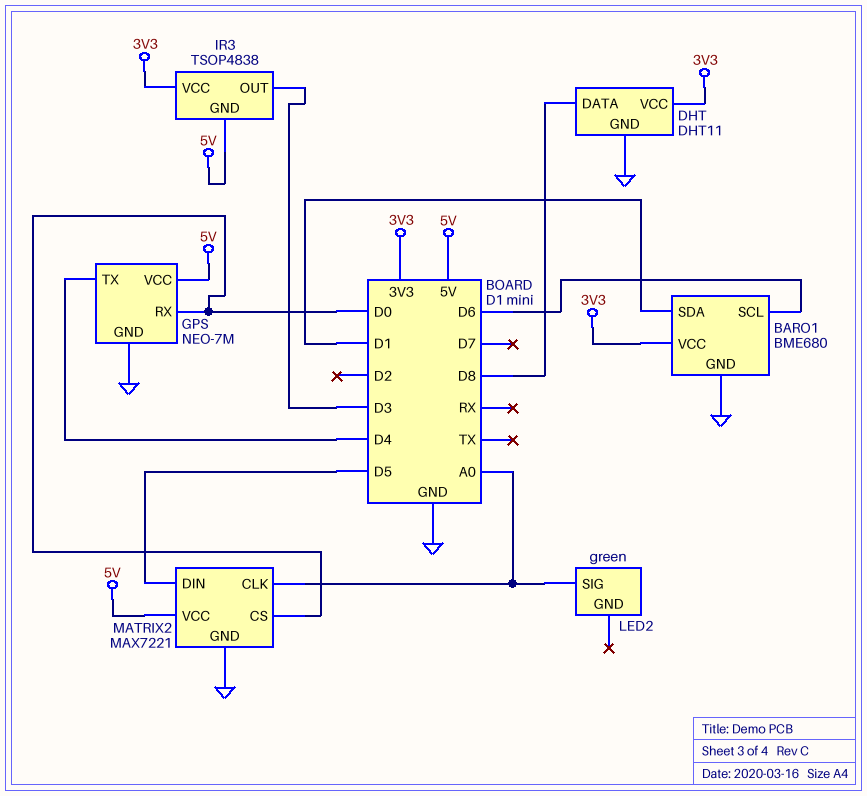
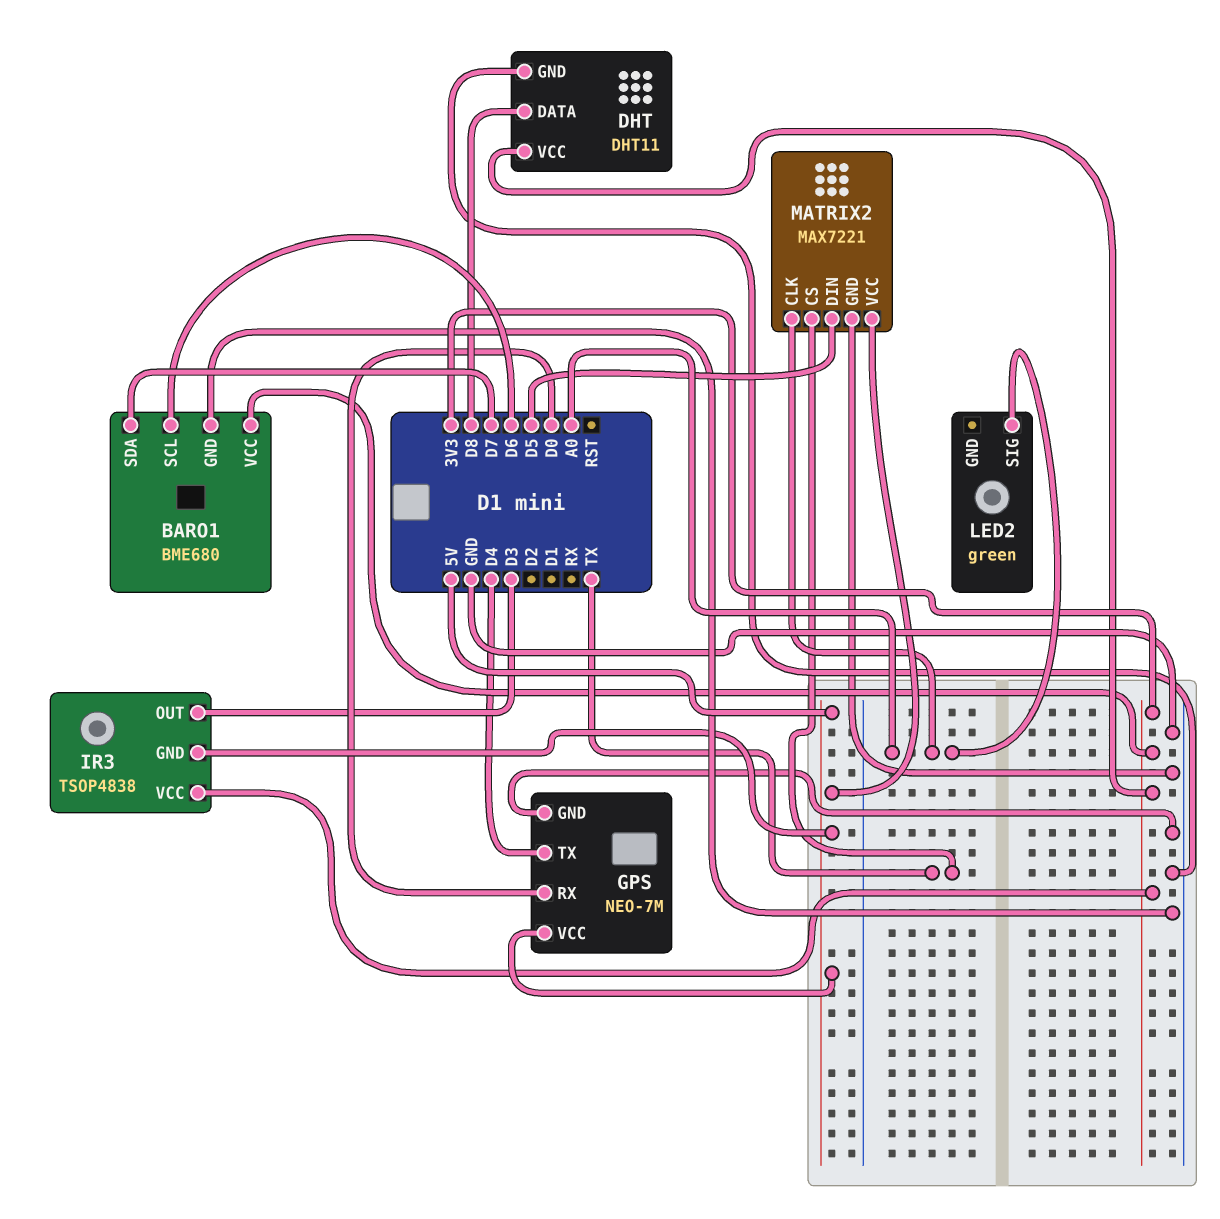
BARO1 pin SDA: D1 -> D7
MATRIX2 pin CS: D0 -> TX

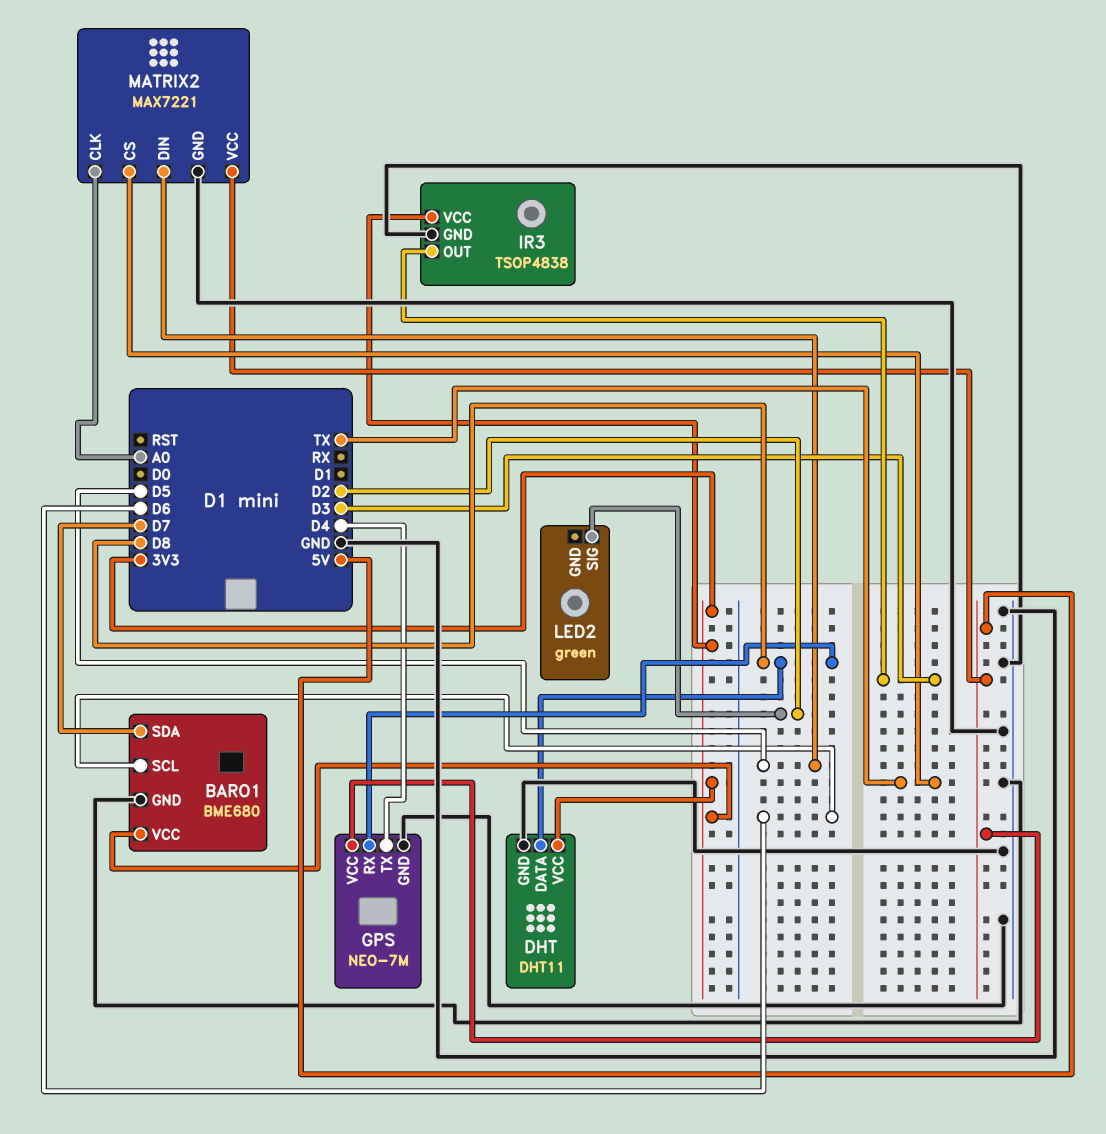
GPS pin RX: D0 -> D8
IR3 pin GND: 5V -> GND
LED2 pin SIG: A0 -> D2

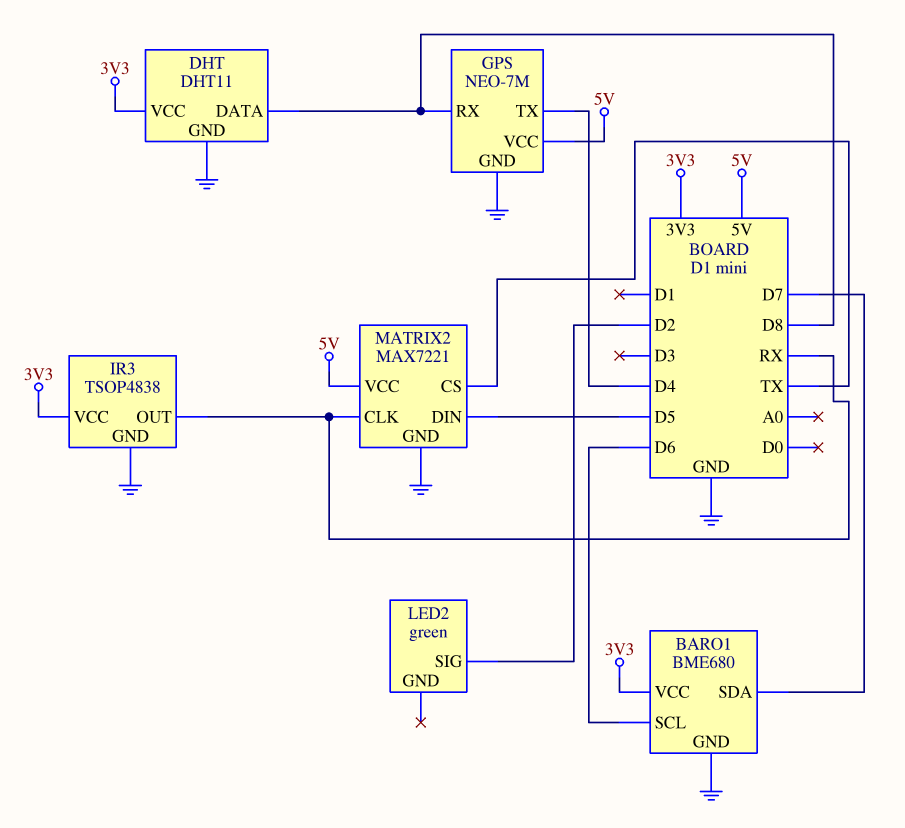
IR3 pin OUT: D3 -> RX
MATRIX2 pin CLK: A0 -> RX

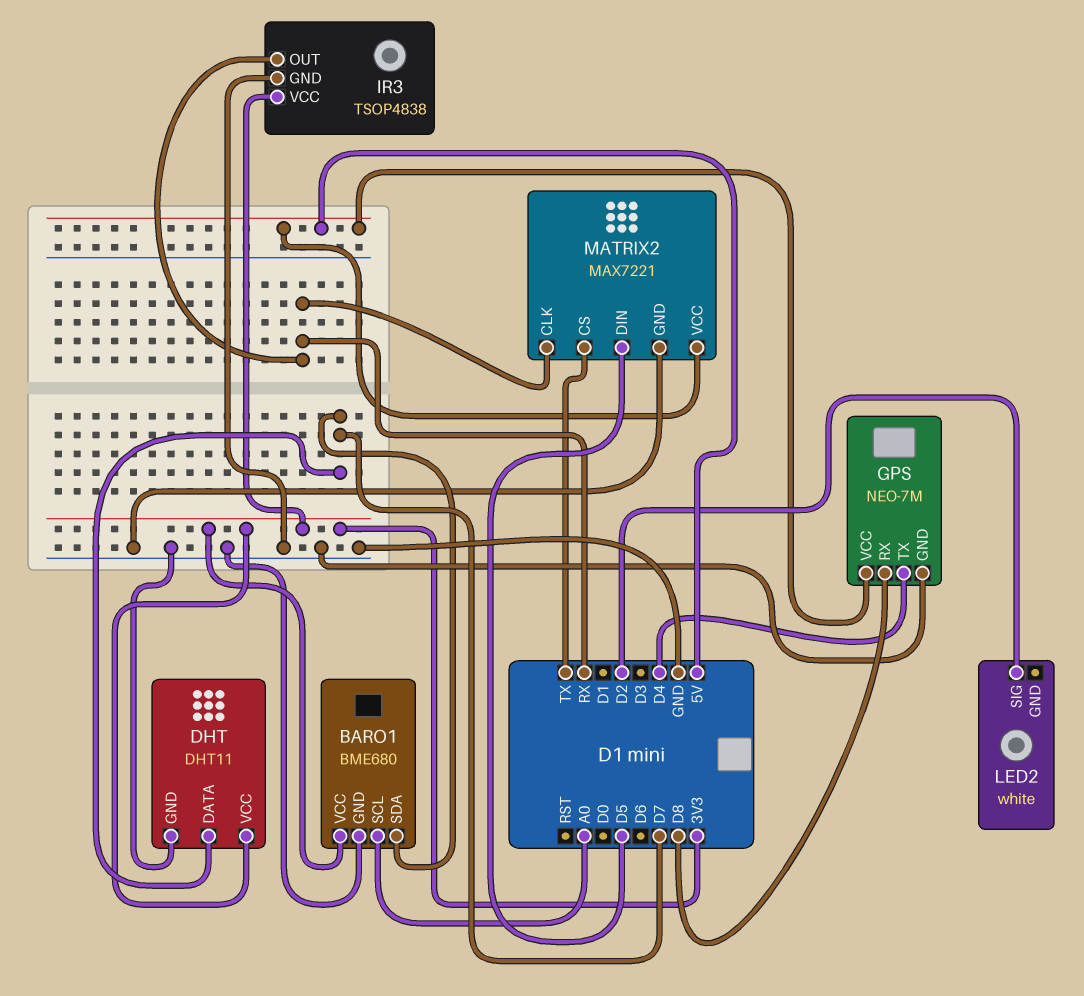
BARO1 pin SCL: D6 -> A0
DHT pin DATA: D8 -> D7
LED2: green -> white

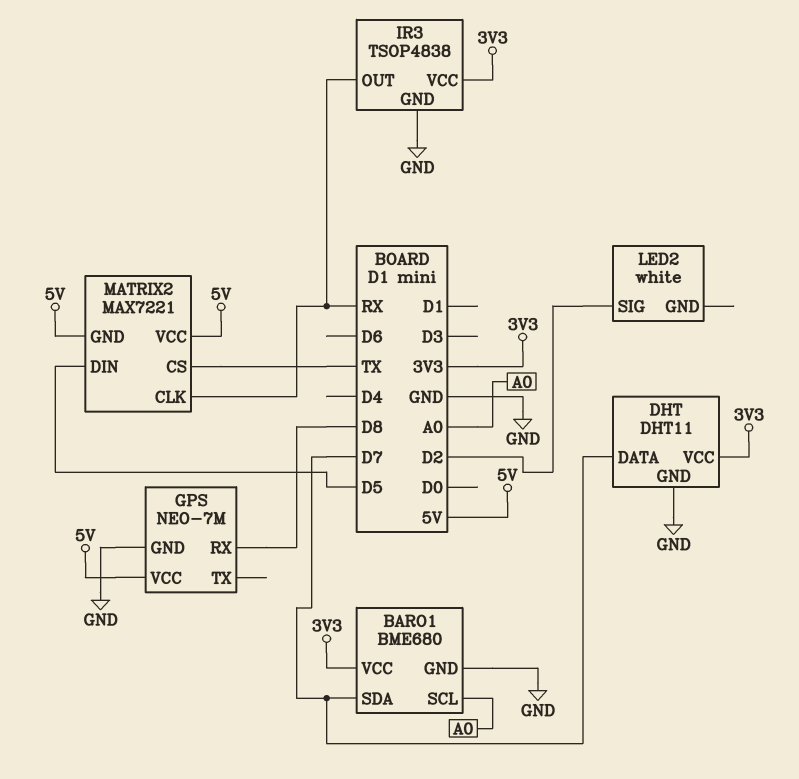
GPS pin TX: D4 -> none
MATRIX2 pin GND: GND -> 5V

